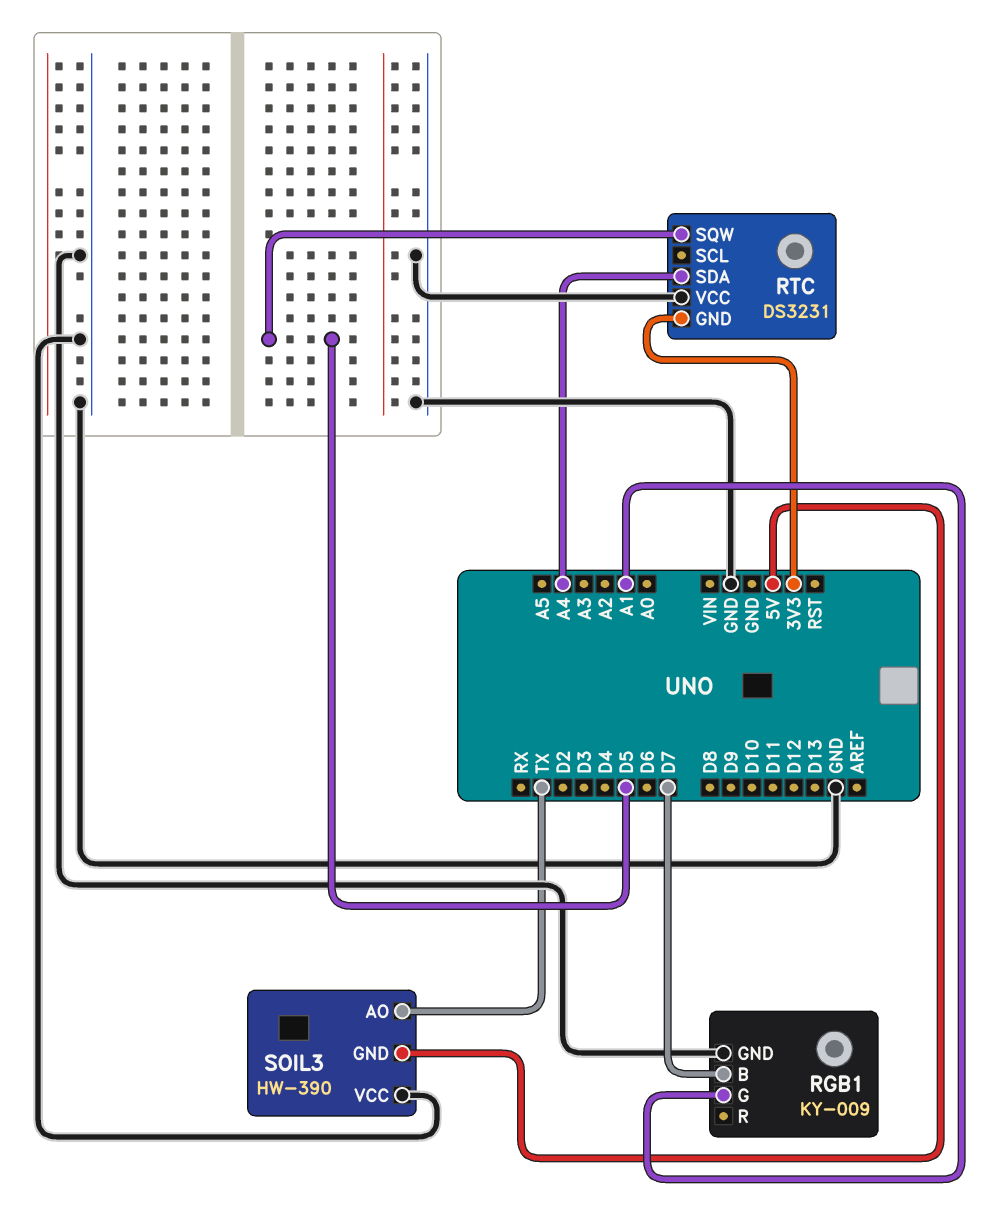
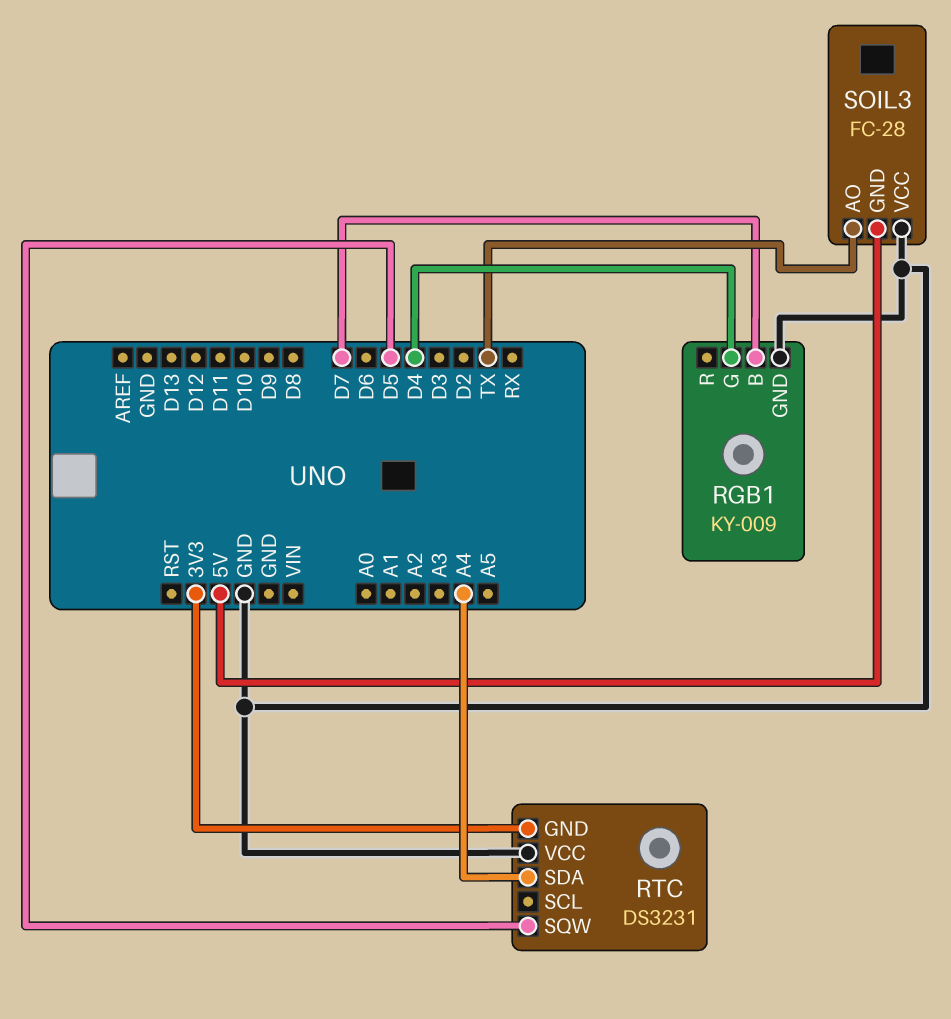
RGB1 pin G: A1 -> D4
SOIL3: HW-390 -> FC-28

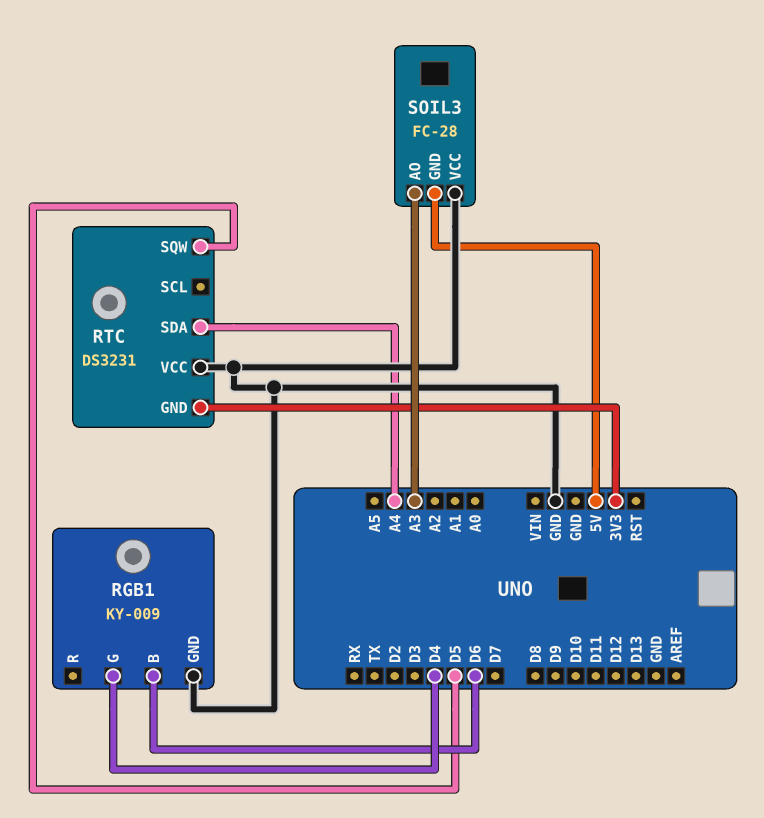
RGB1 pin B: D7 -> D6
SOIL3 pin AO: TX -> A3

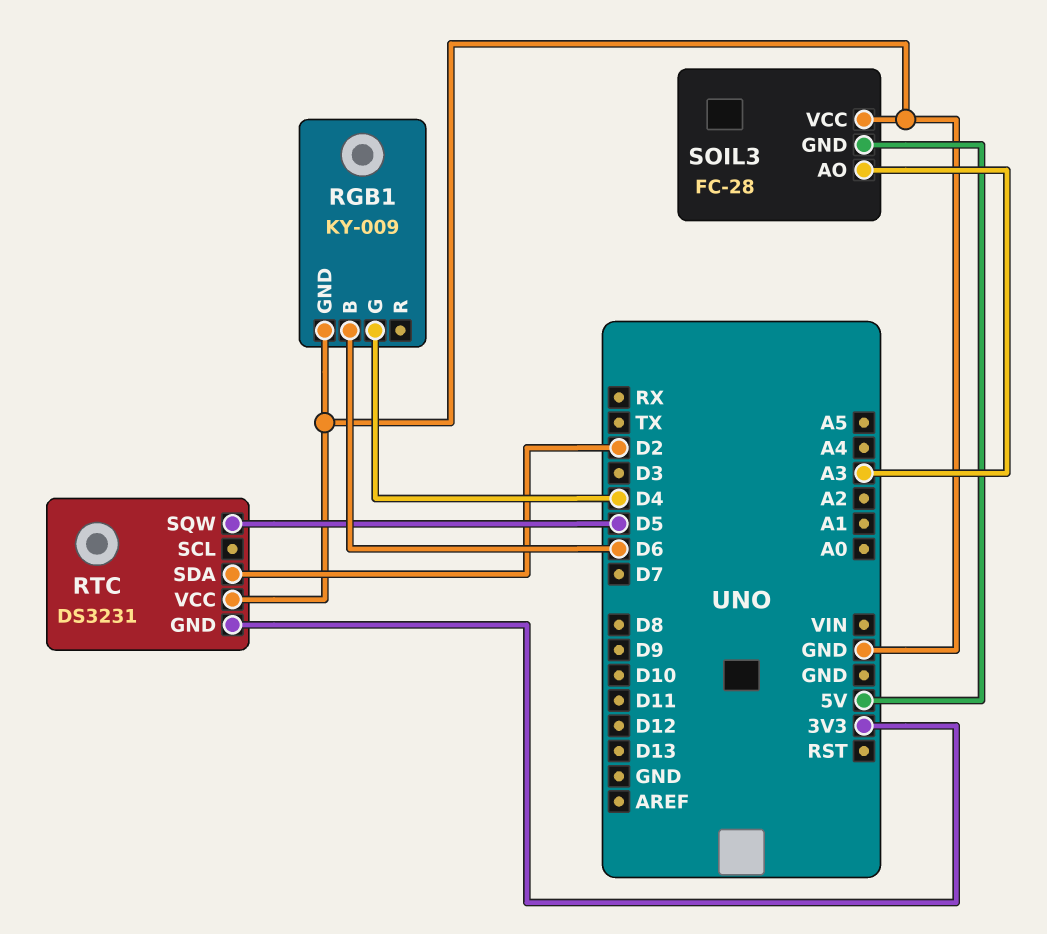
RTC pin SDA: A4 -> D2

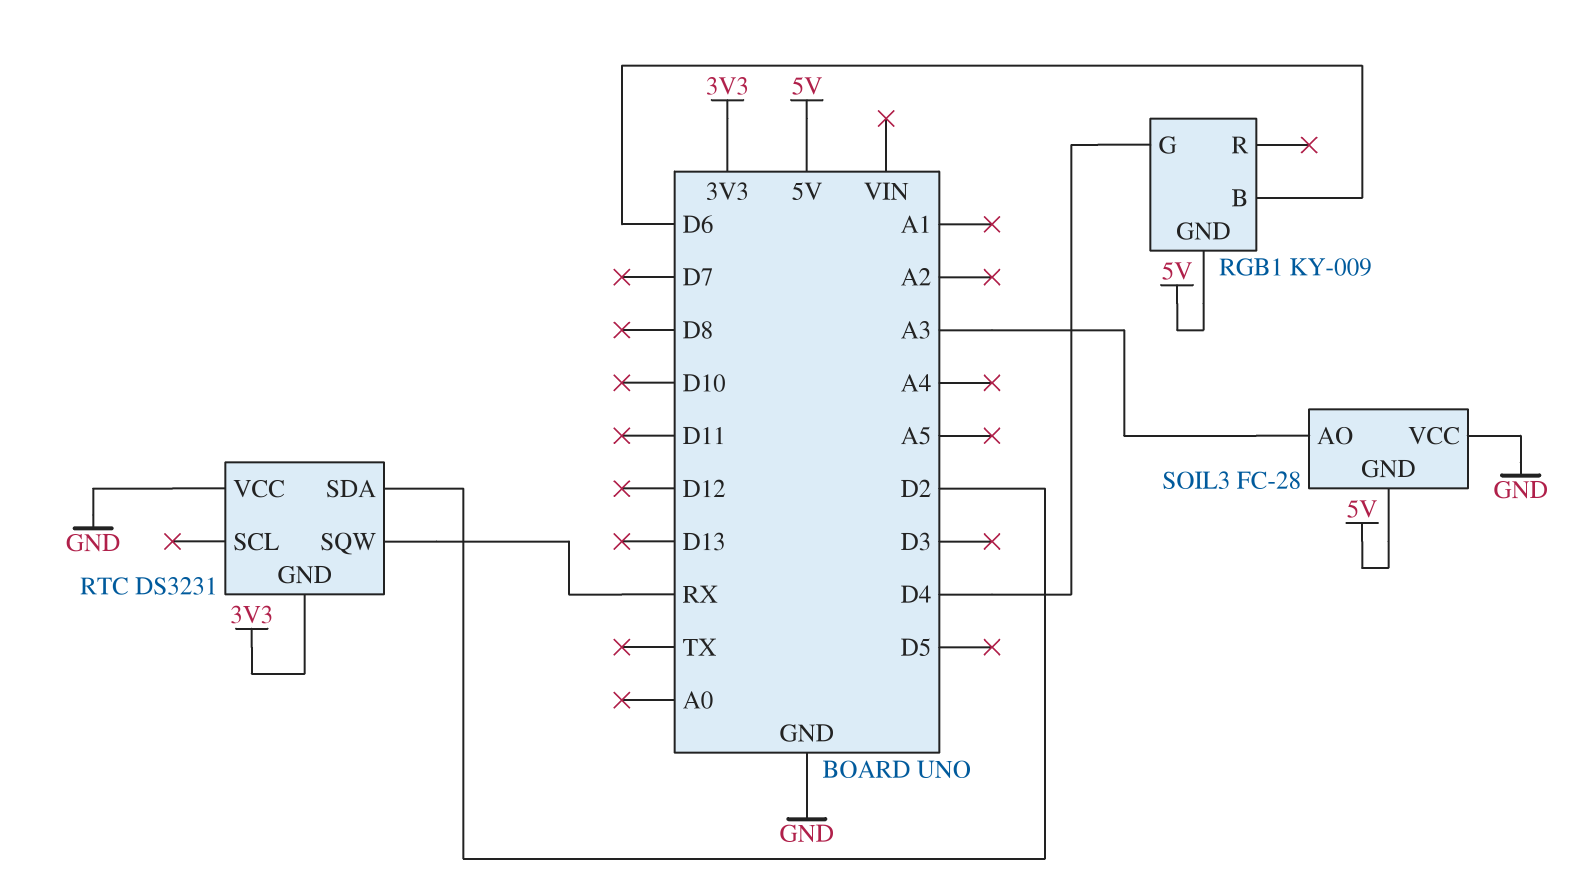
RGB1 pin GND: GND -> 5V
RTC pin SQW: D5 -> RX

